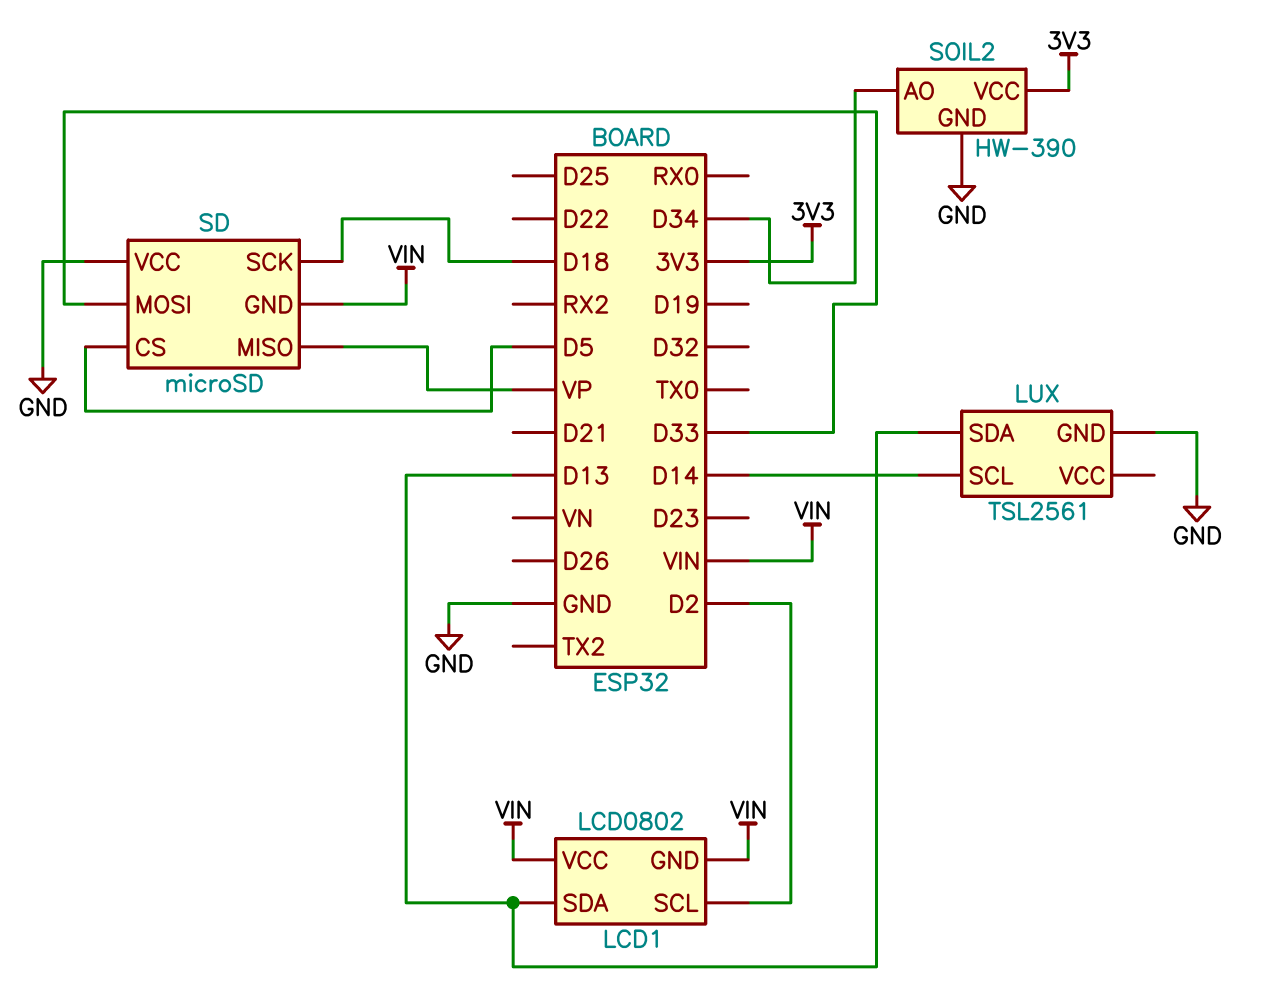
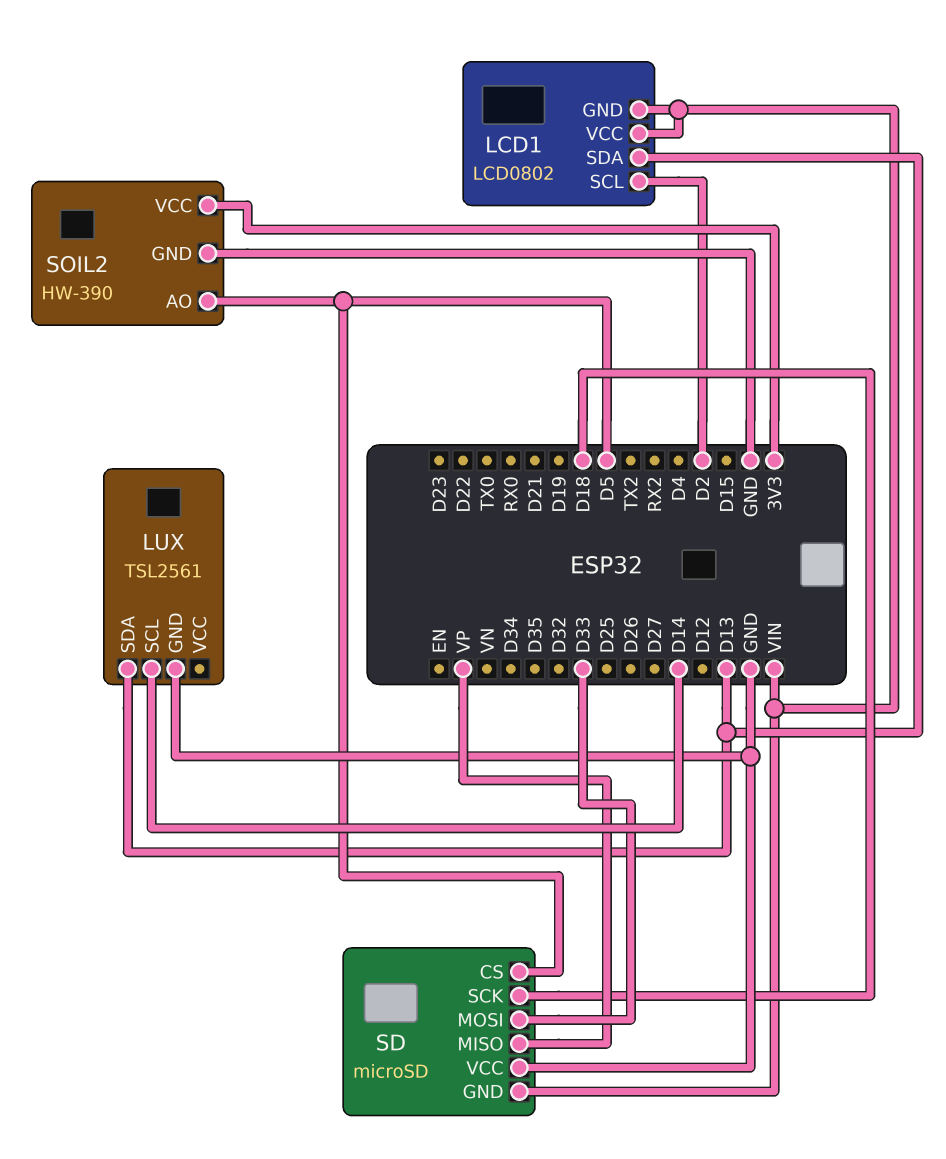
SOIL2 pin AO: D34 -> D5

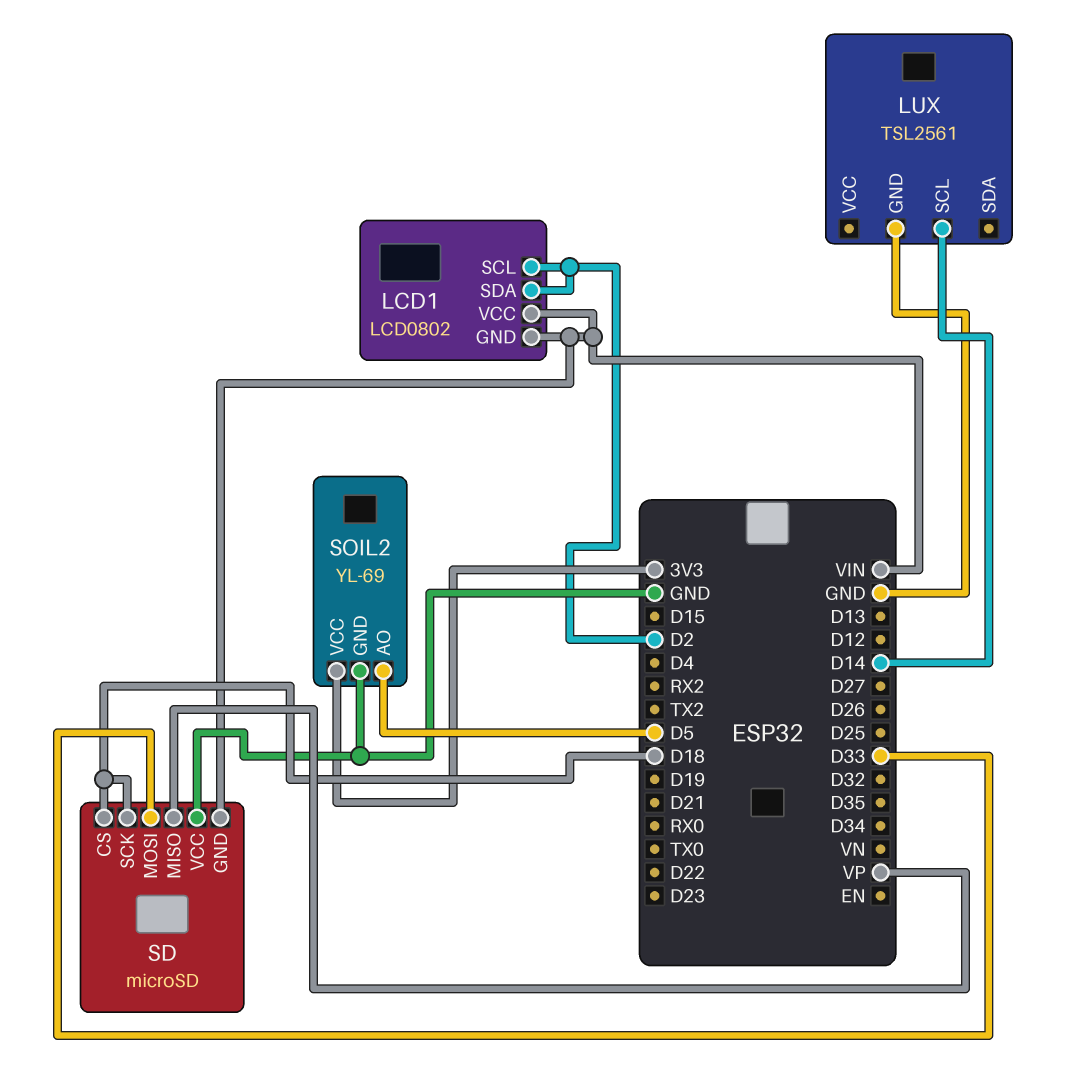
LCD1 pin SDA: D13 -> D2
LUX pin SDA: D13 -> none
SD pin CS: D5 -> D18
SOIL2: HW-390 -> YL-69

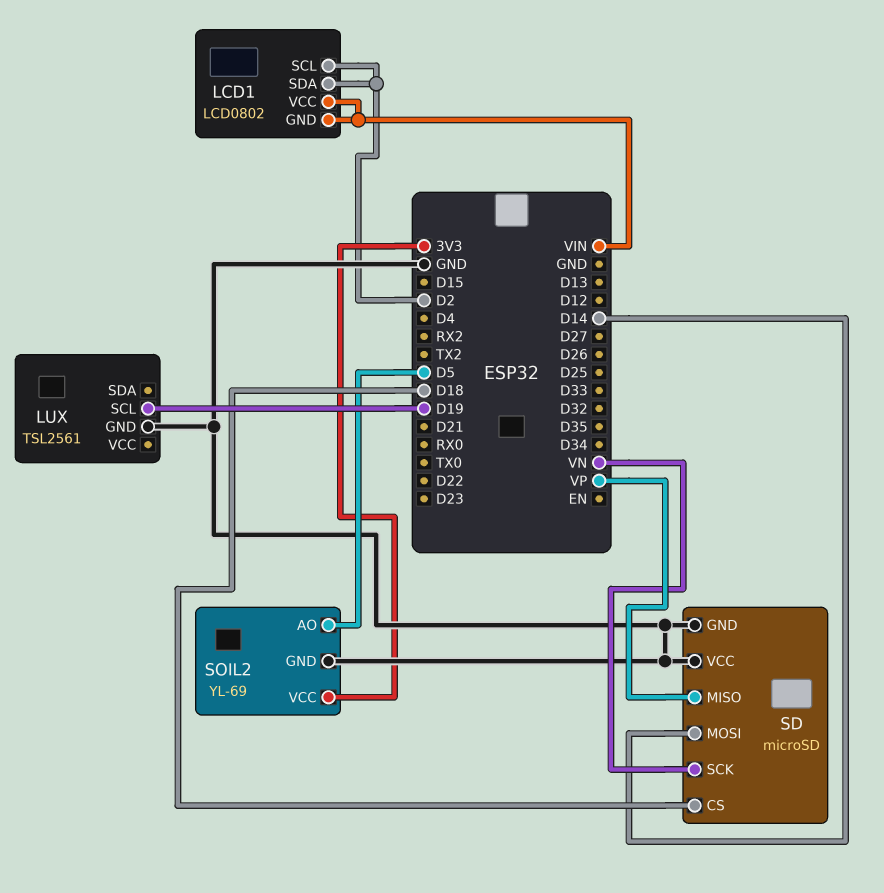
LUX pin SCL: D14 -> D19
SD pin GND: VIN -> GND
SD pin MOSI: D33 -> D14
SD pin SCK: D18 -> VN

